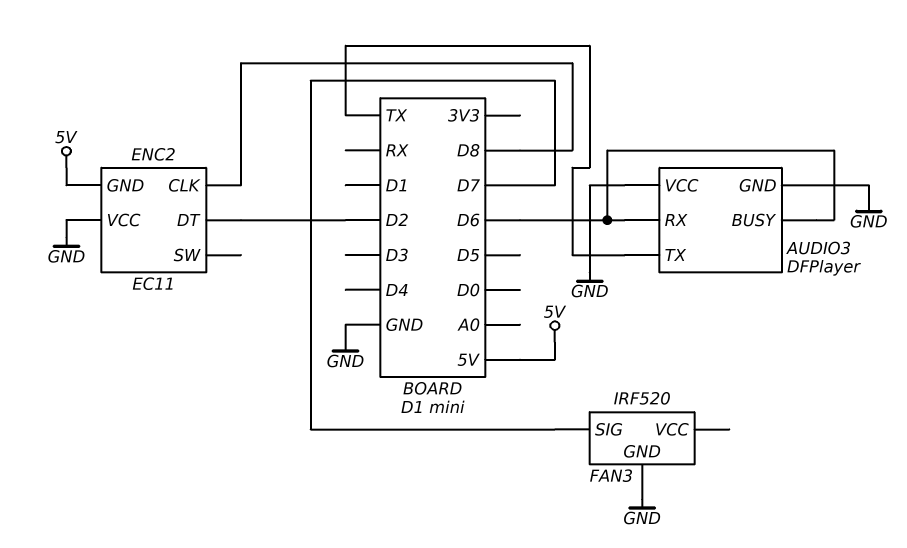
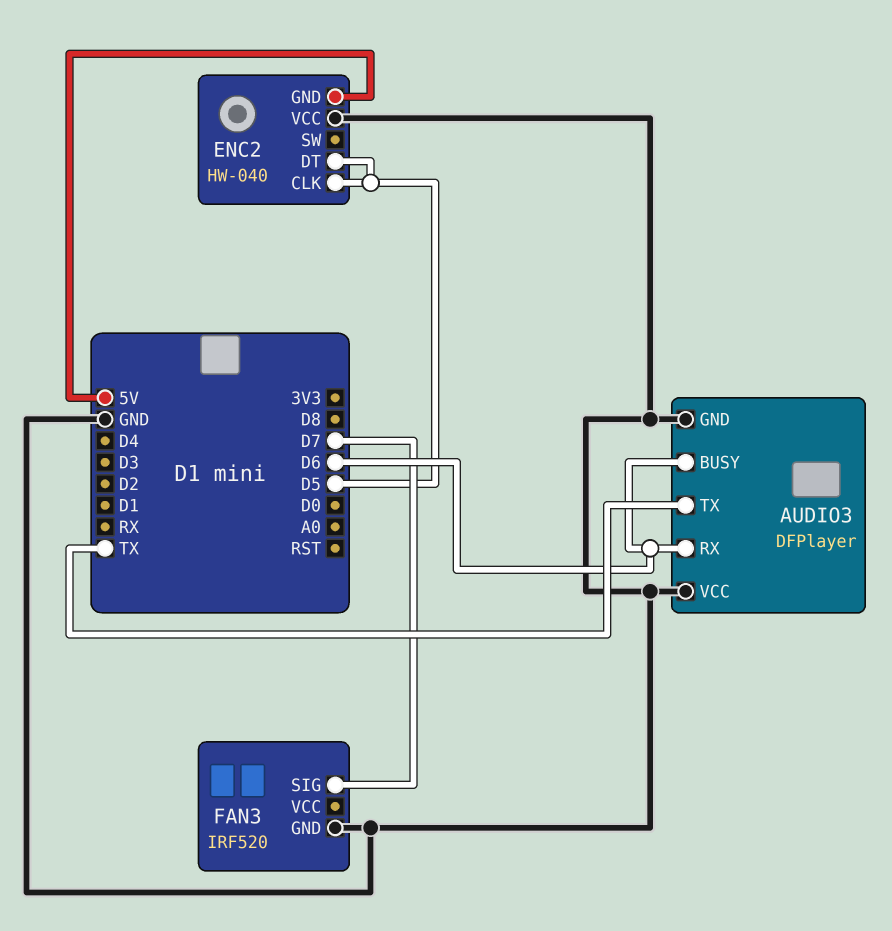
ENC2: EC11 -> HW-040
ENC2 pin CLK: D8 -> D5
ENC2 pin DT: D2 -> D5

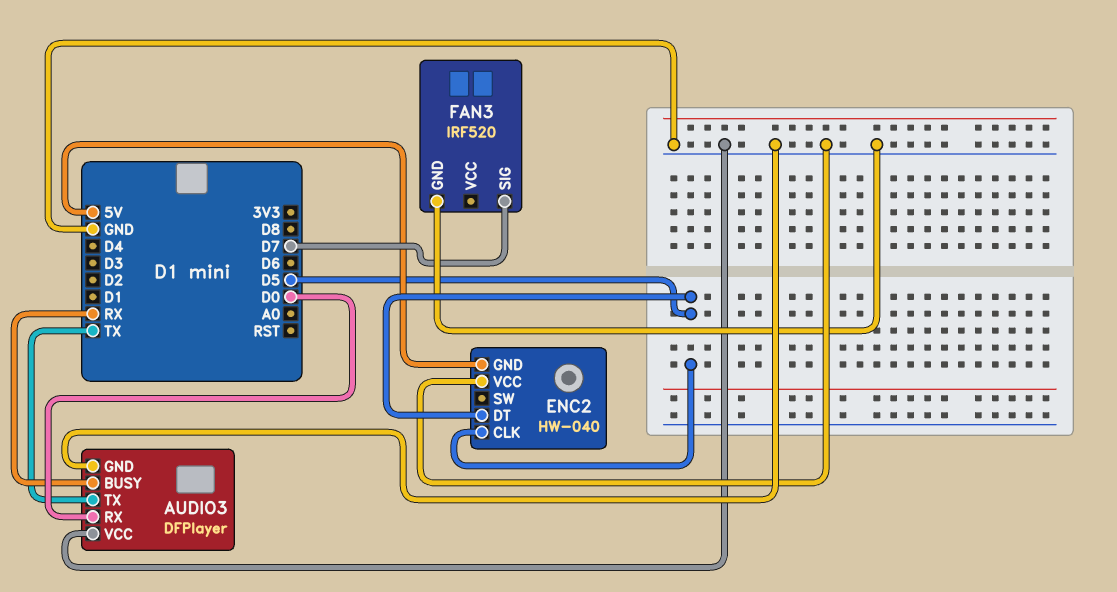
AUDIO3 pin BUSY: D6 -> RX
AUDIO3 pin RX: D6 -> D0

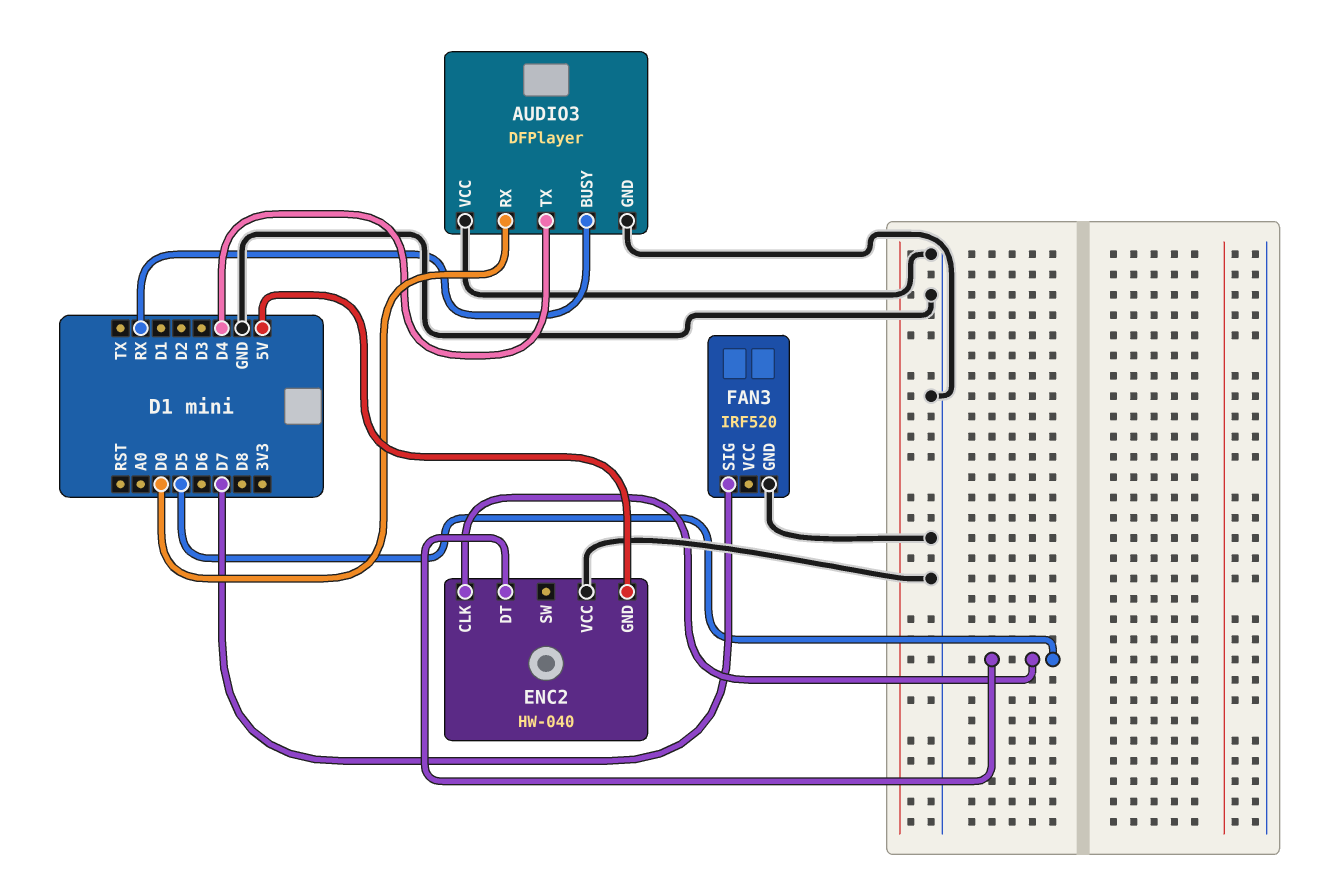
AUDIO3 pin TX: TX -> D4

